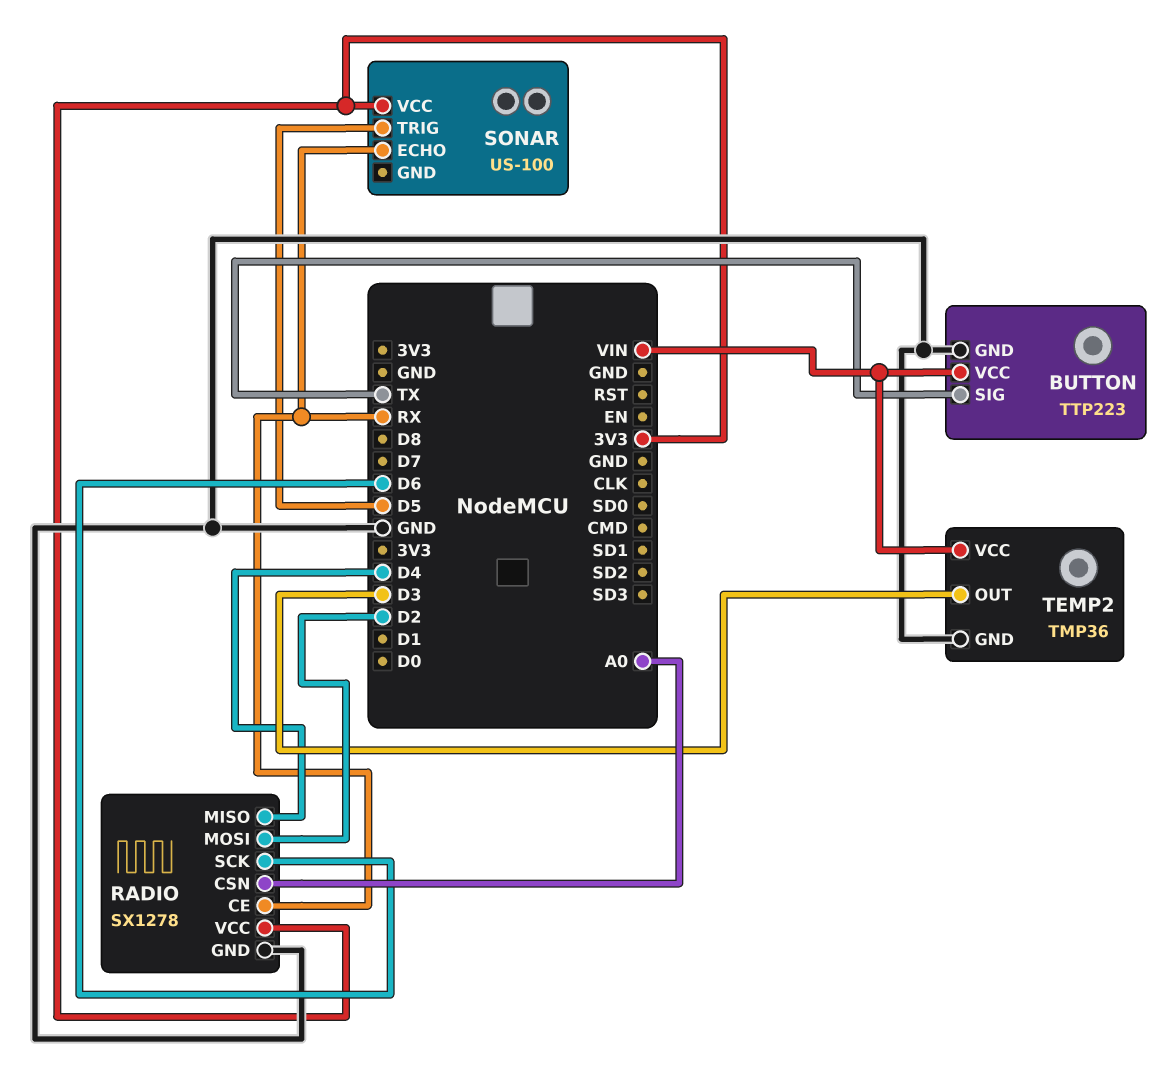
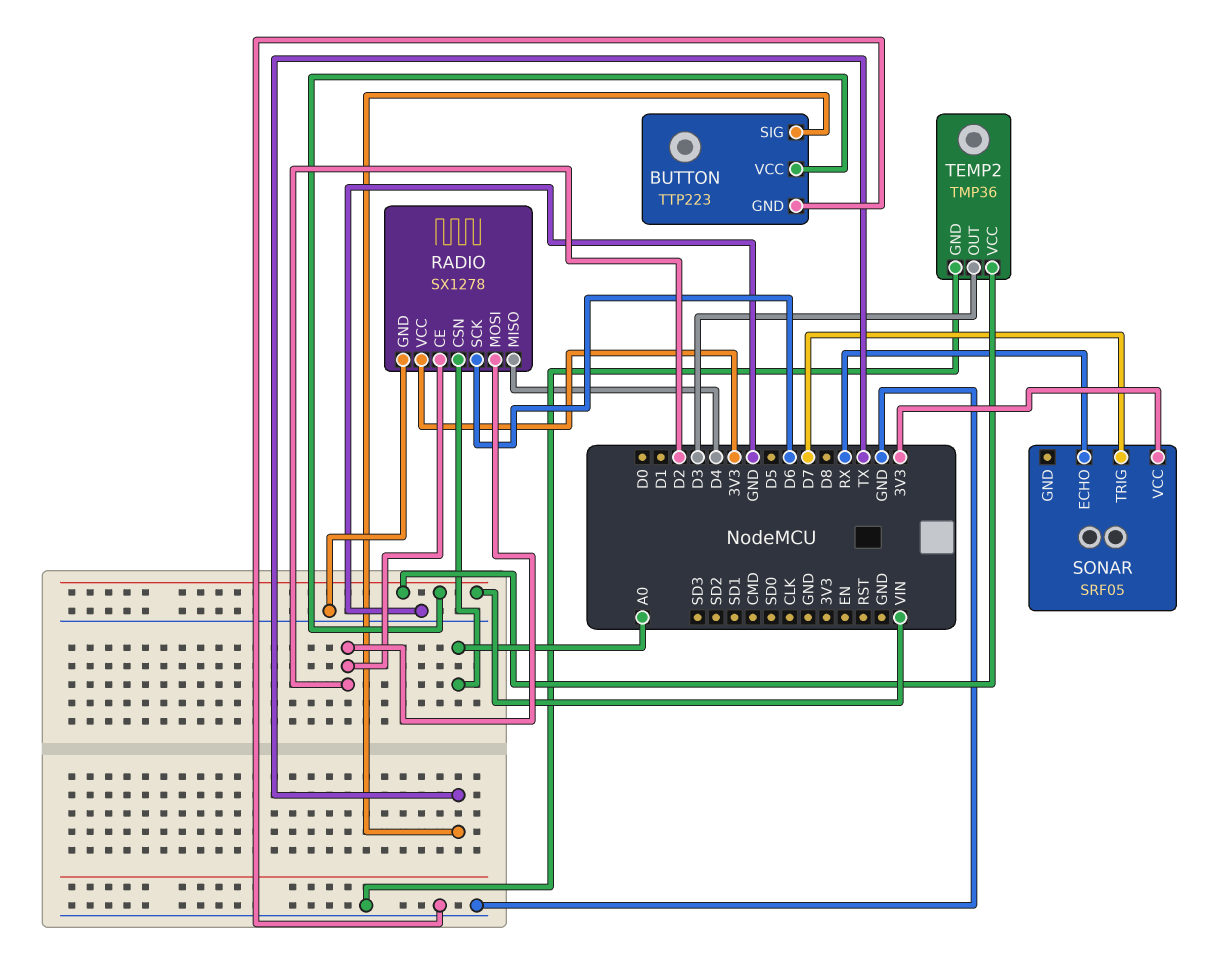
RADIO pin CE: RX -> D2
SONAR: US-100 -> SRF05
SONAR pin TRIG: D5 -> D7

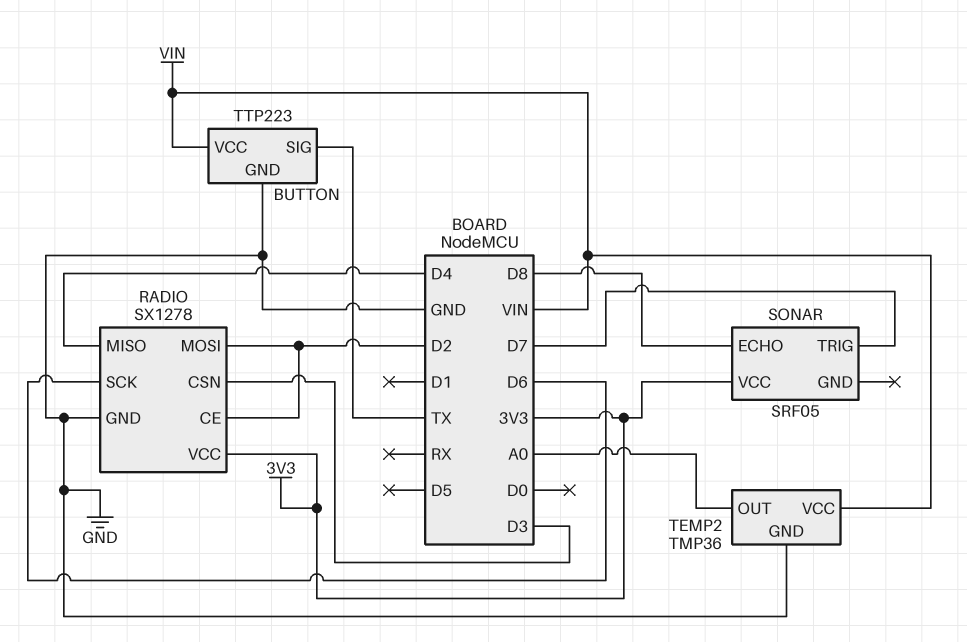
RADIO pin CSN: A0 -> D3
SONAR pin ECHO: RX -> D8
TEMP2 pin OUT: D3 -> A0

